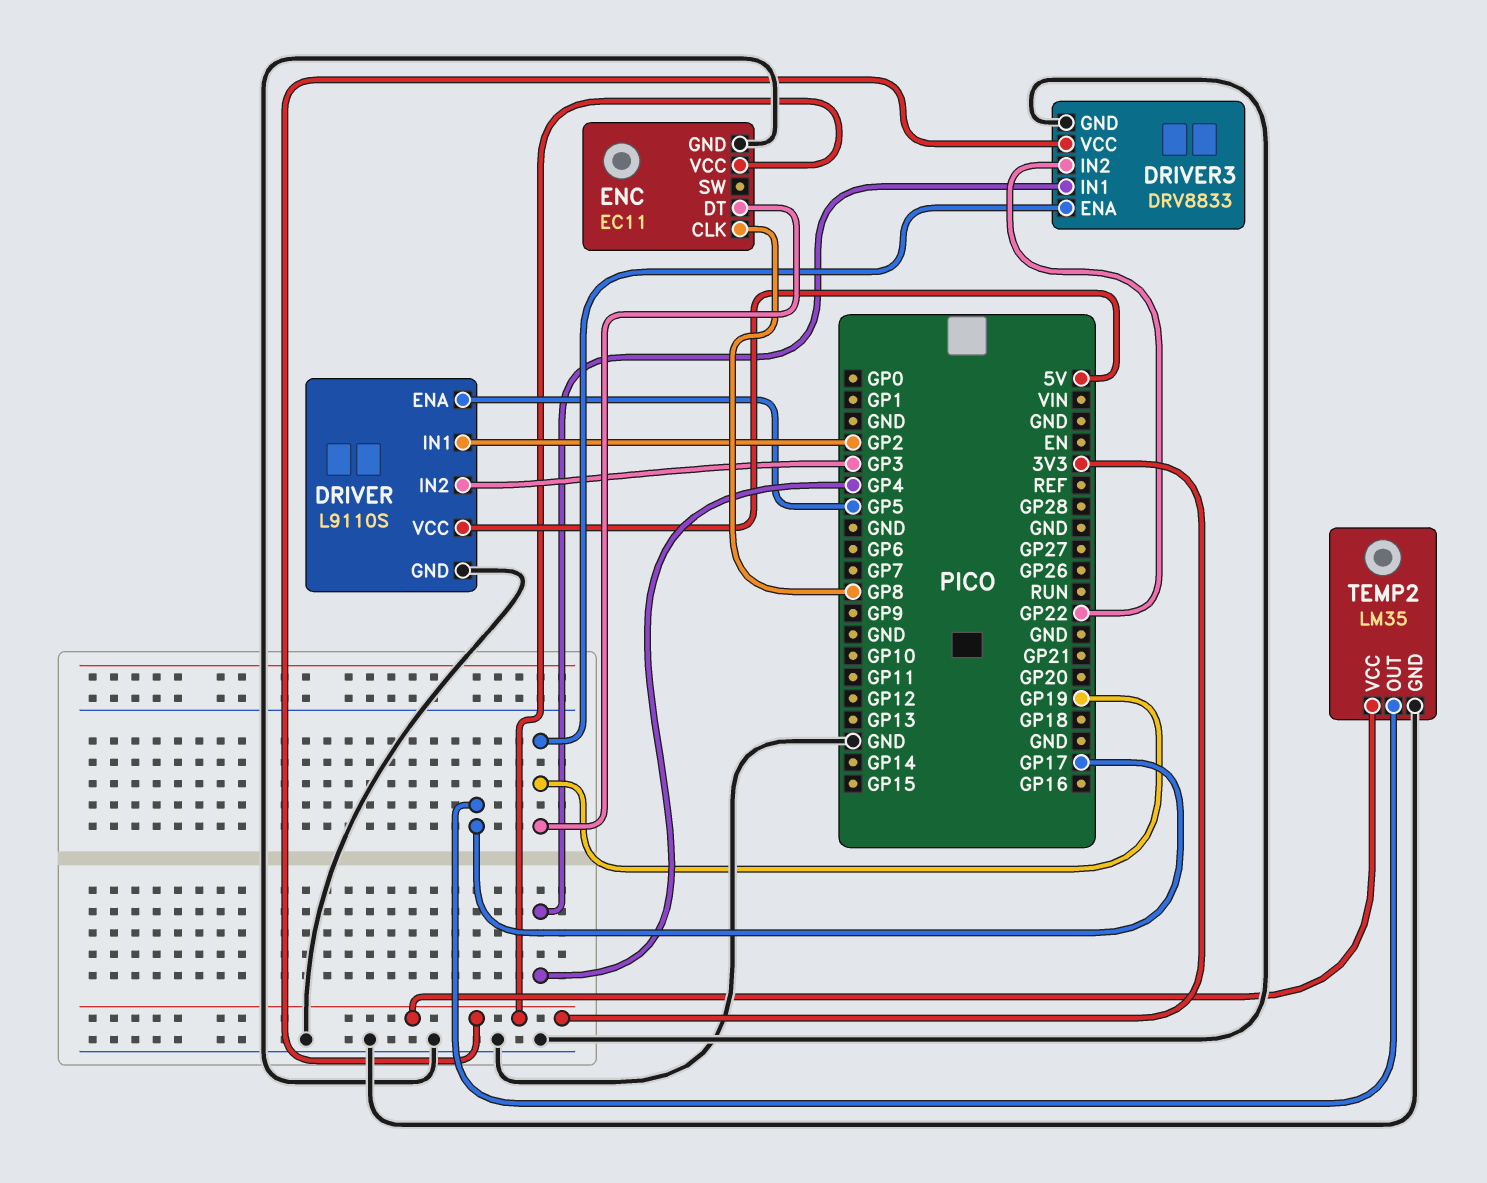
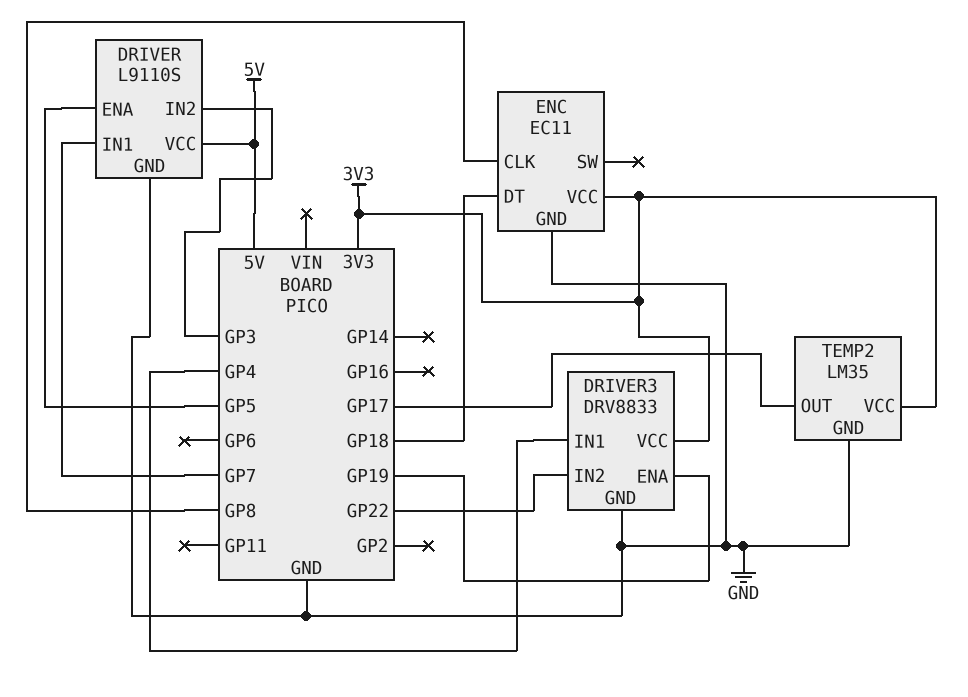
DRIVER pin IN1: GP2 -> GP7
ENC pin DT: GP19 -> GP18

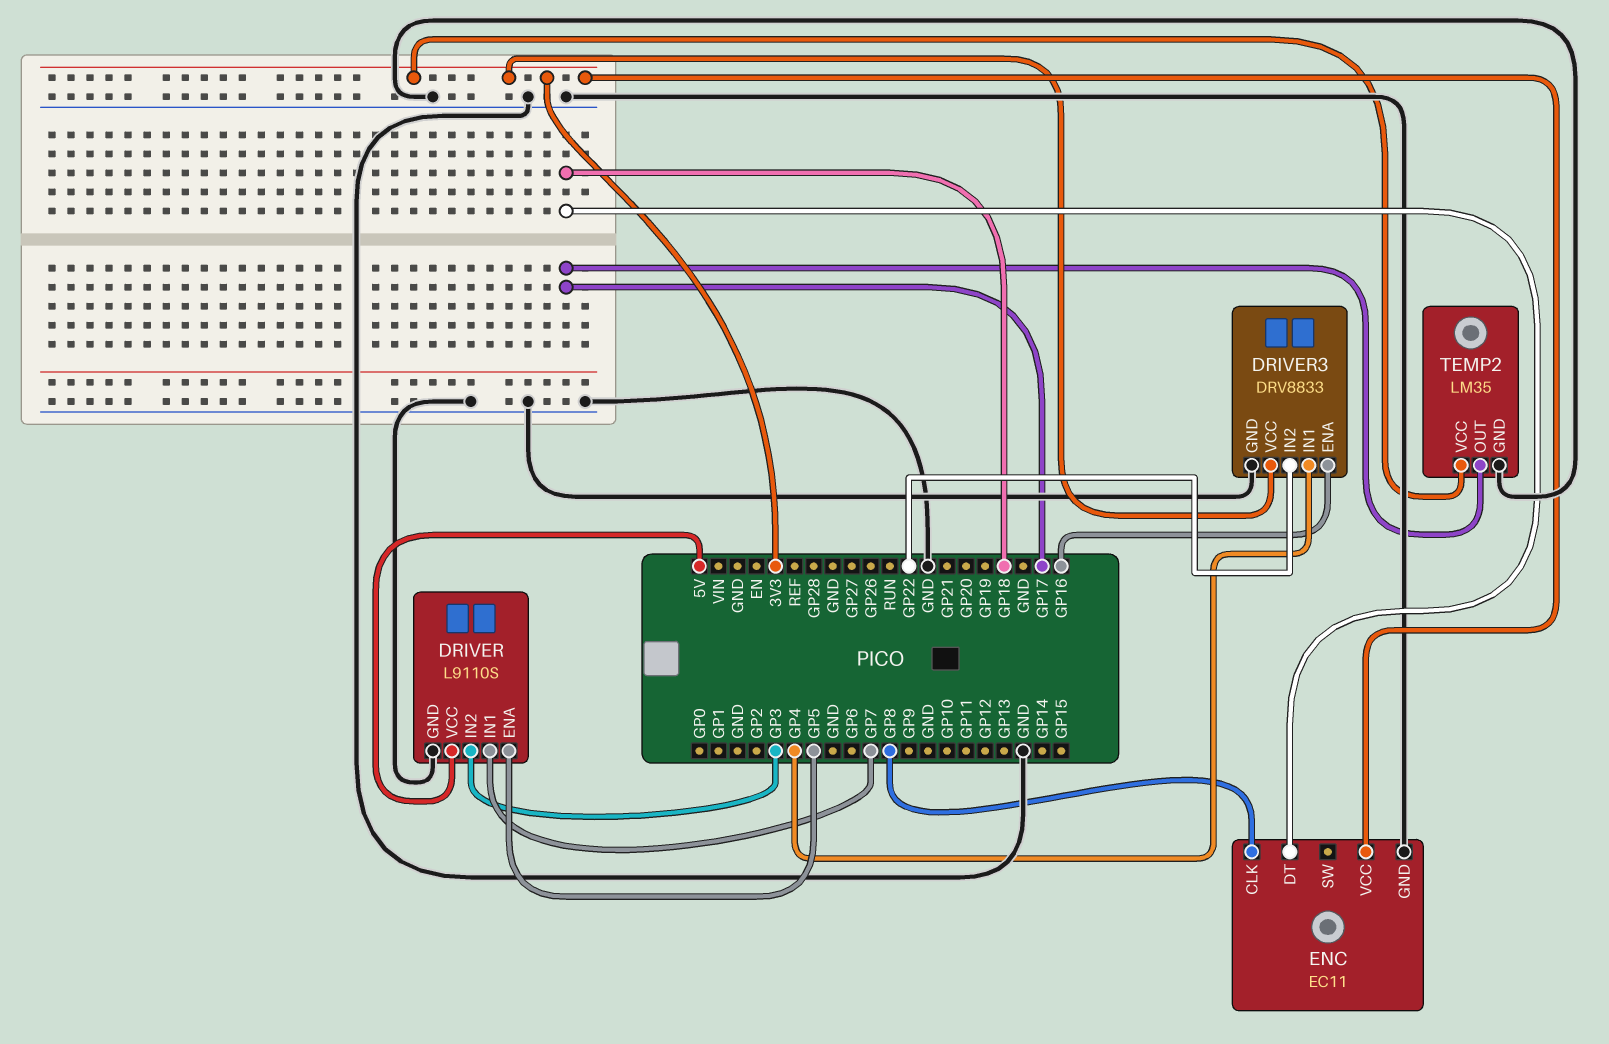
DRIVER3 pin ENA: GP19 -> GP16

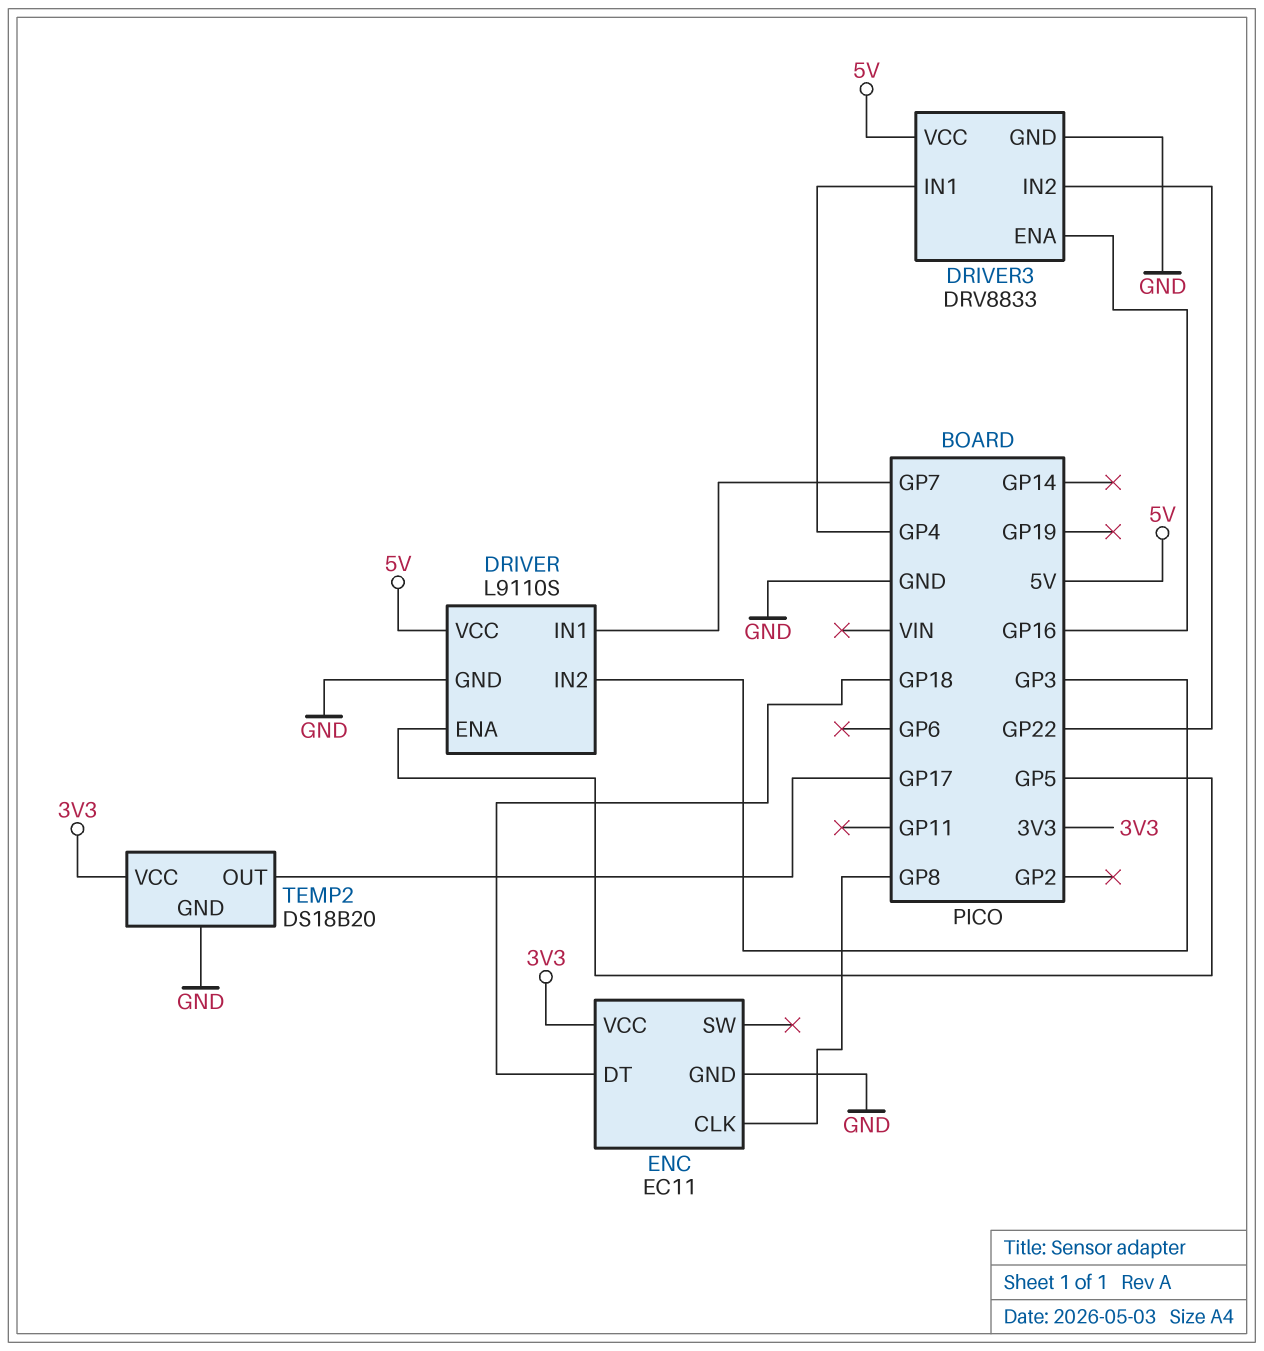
DRIVER3 pin VCC: 3V3 -> 5V
TEMP2: LM35 -> DS18B20

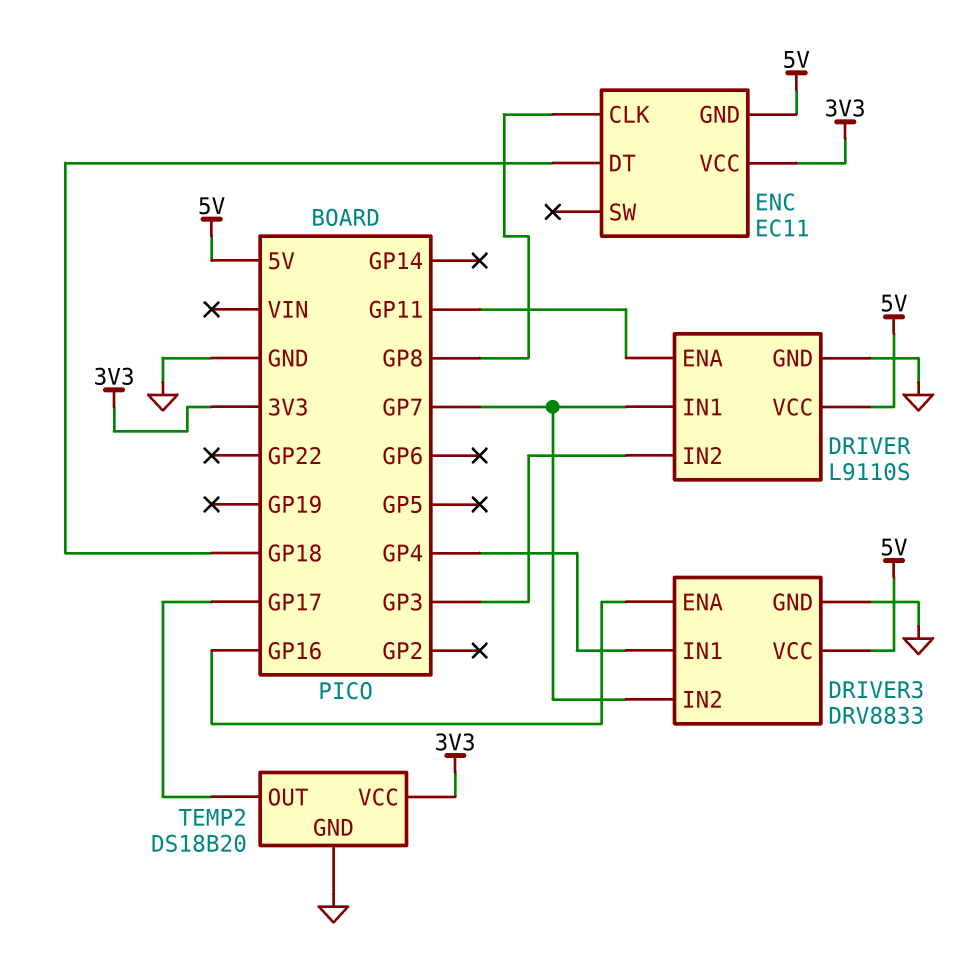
DRIVER pin ENA: GP5 -> GP11
DRIVER3 pin IN2: GP22 -> GP7
ENC pin GND: GND -> 5V

